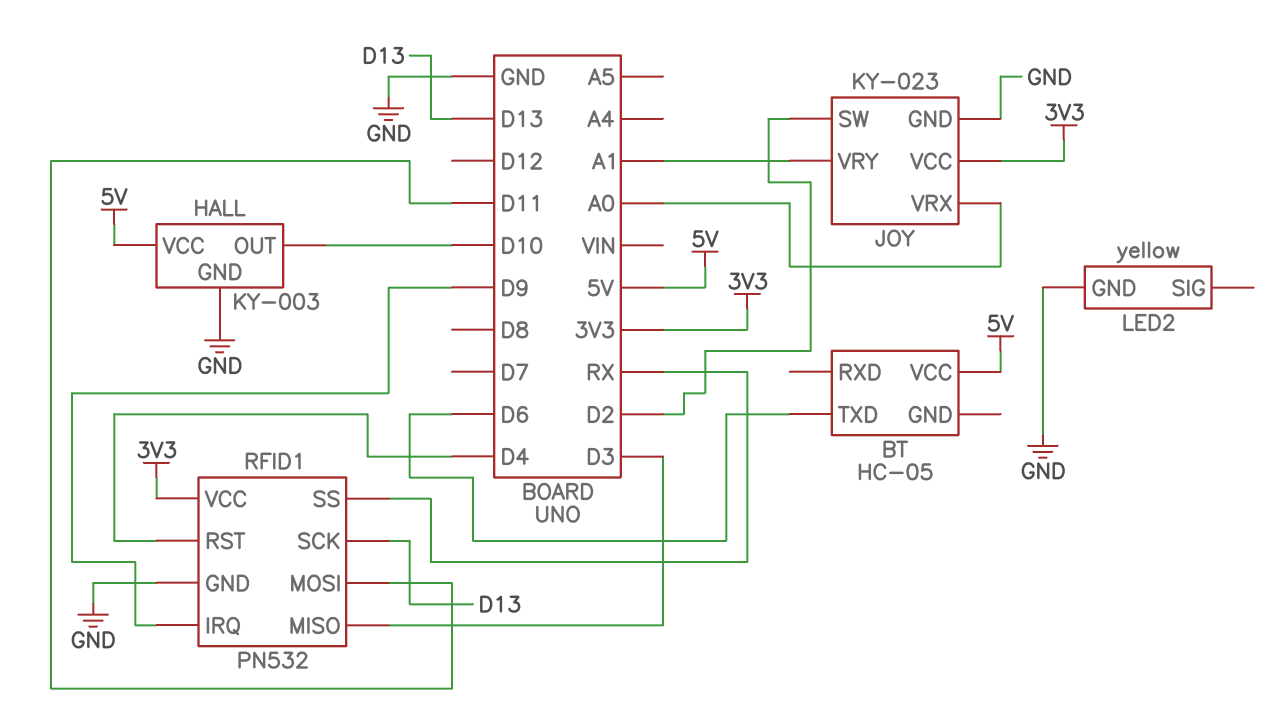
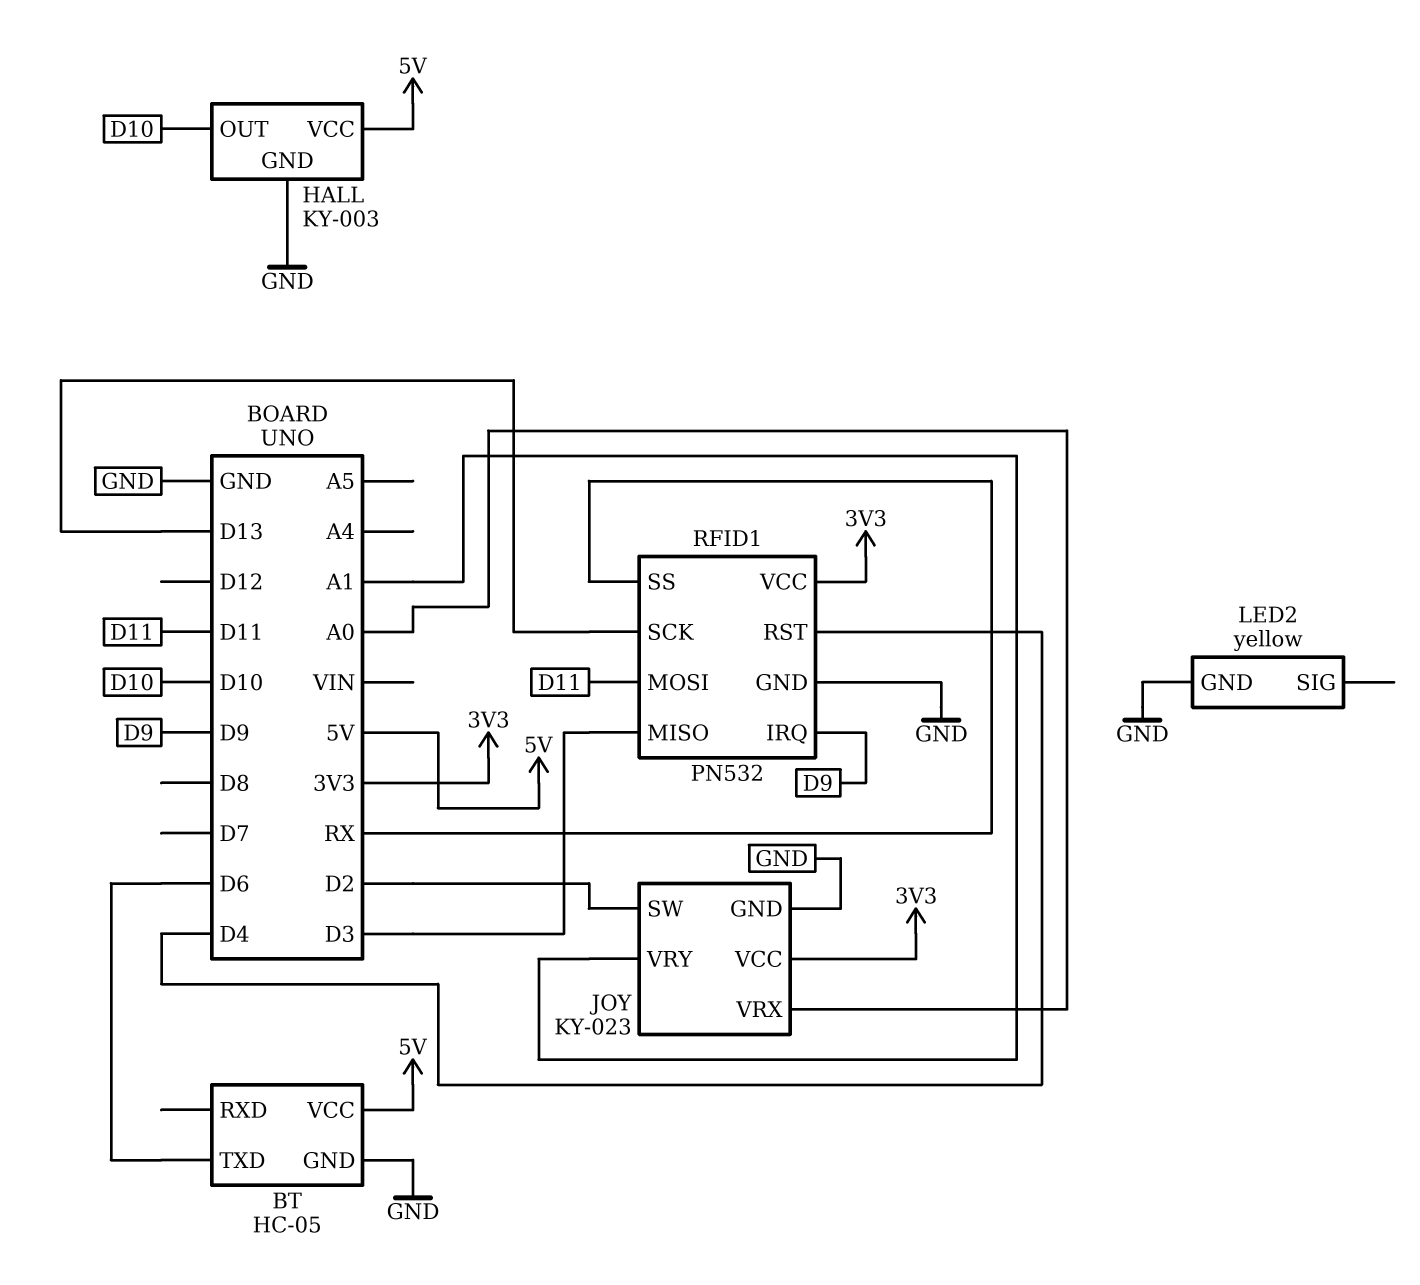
BT pin GND: none -> GND

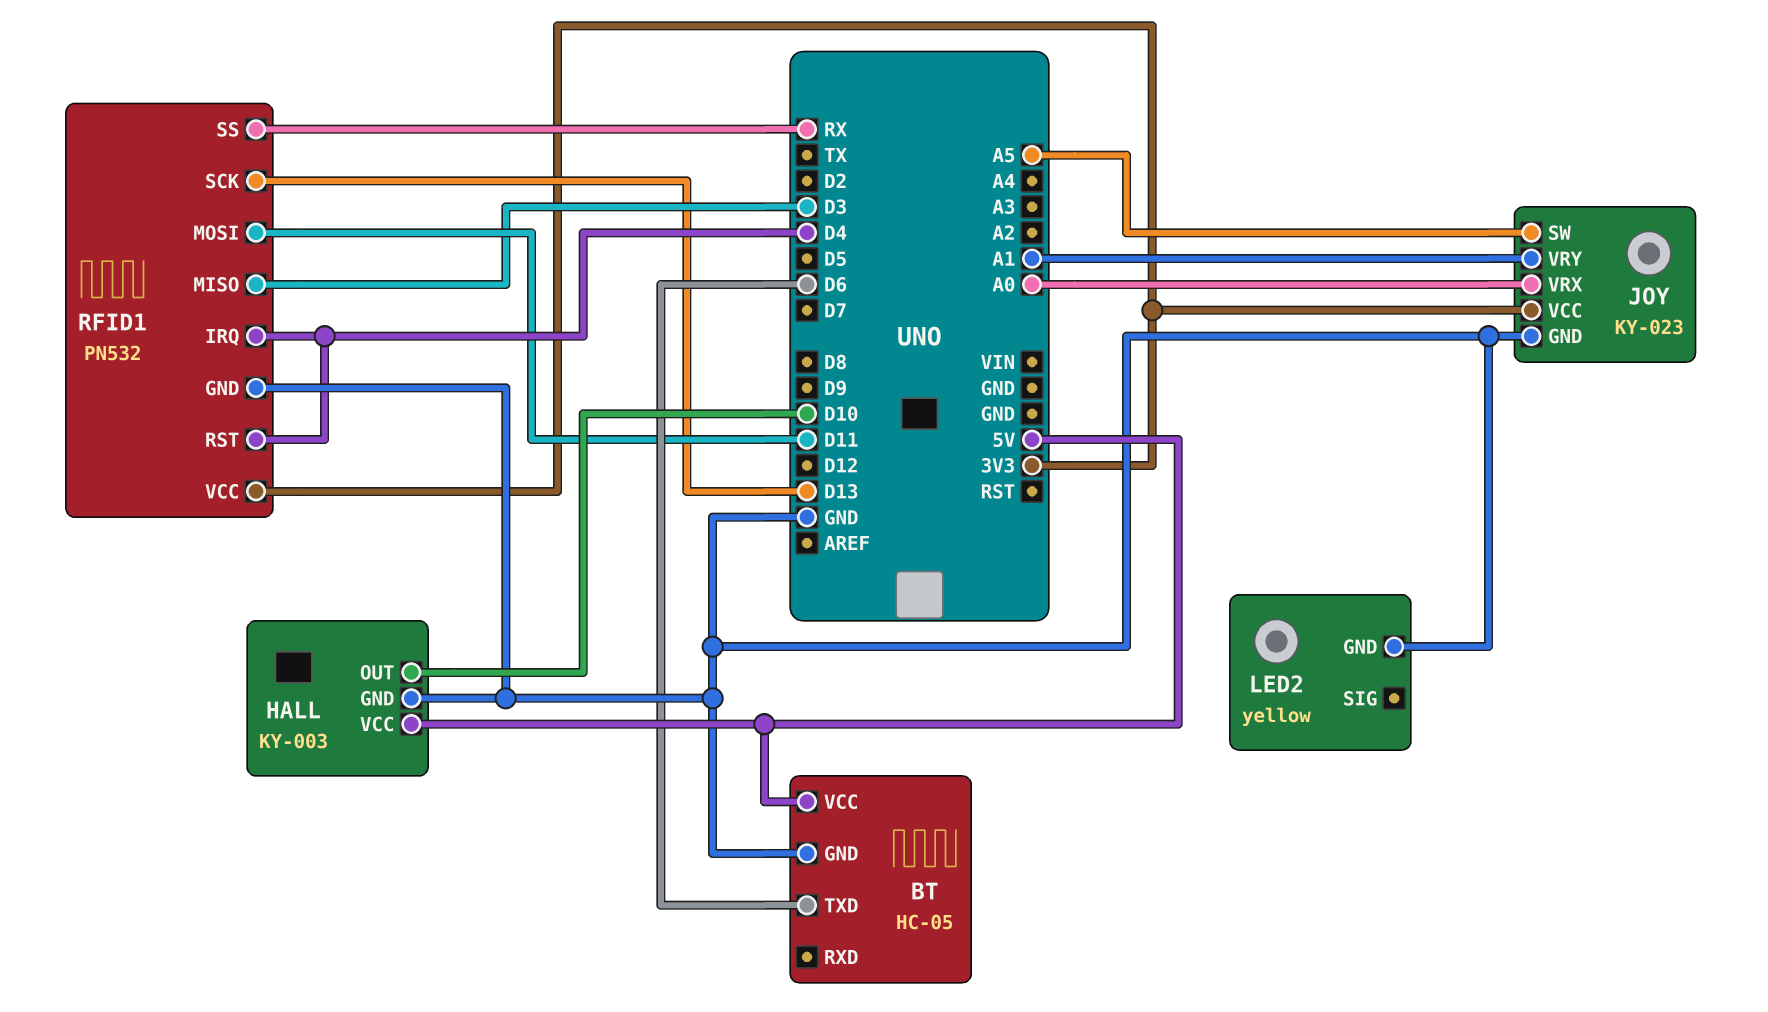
JOY pin SW: D2 -> A5
RFID1 pin IRQ: D9 -> D4

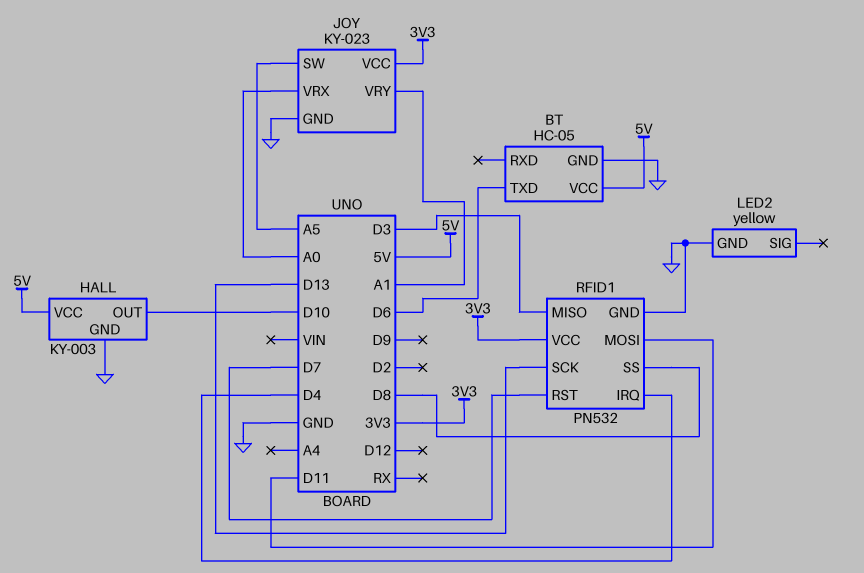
RFID1 pin RST: D4 -> D7
RFID1 pin SS: RX -> D8

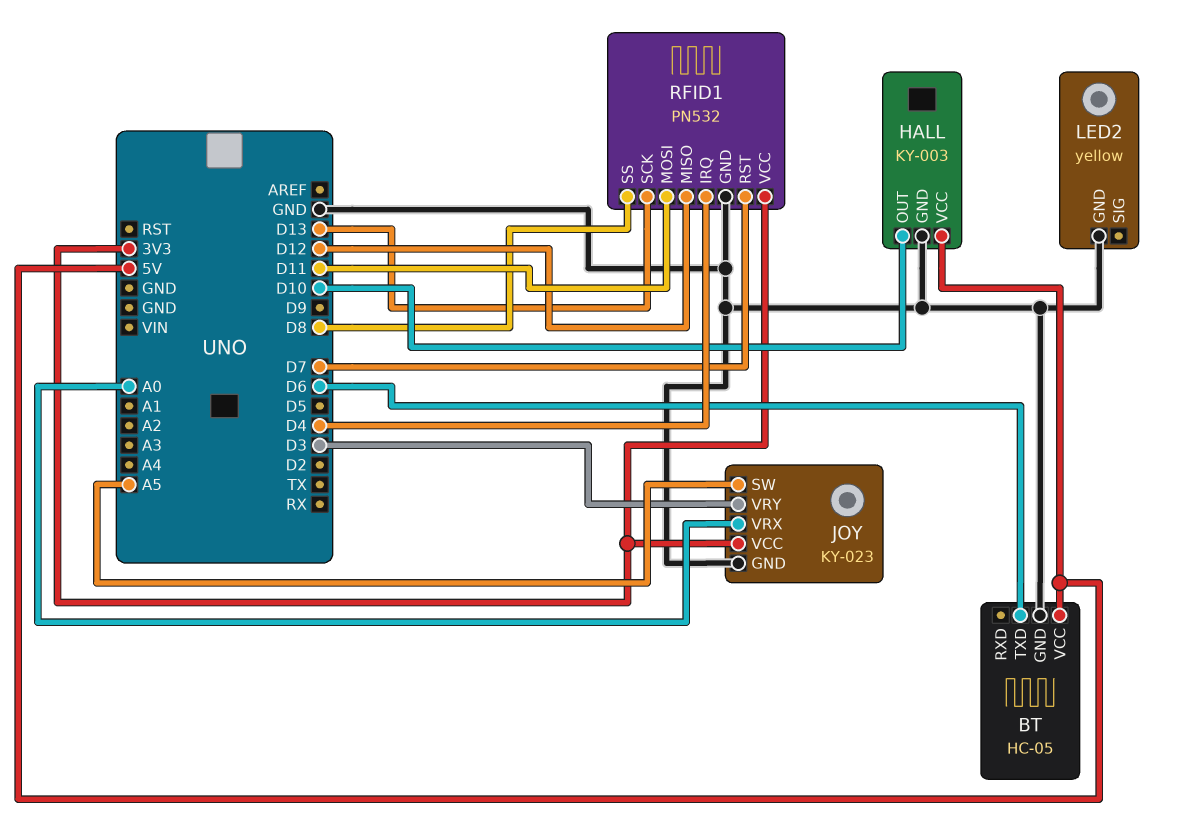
JOY pin VRY: A1 -> D3
RFID1 pin MISO: D3 -> D12

